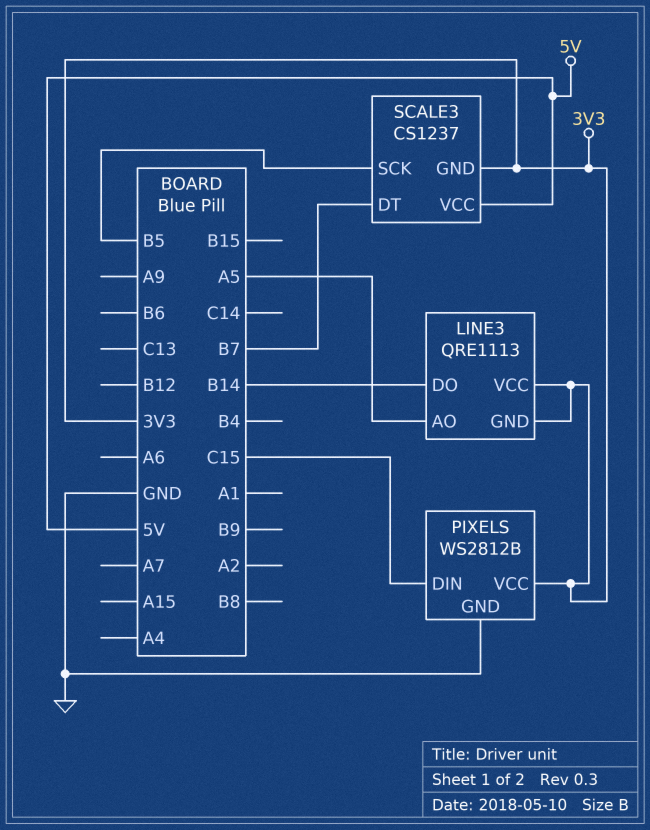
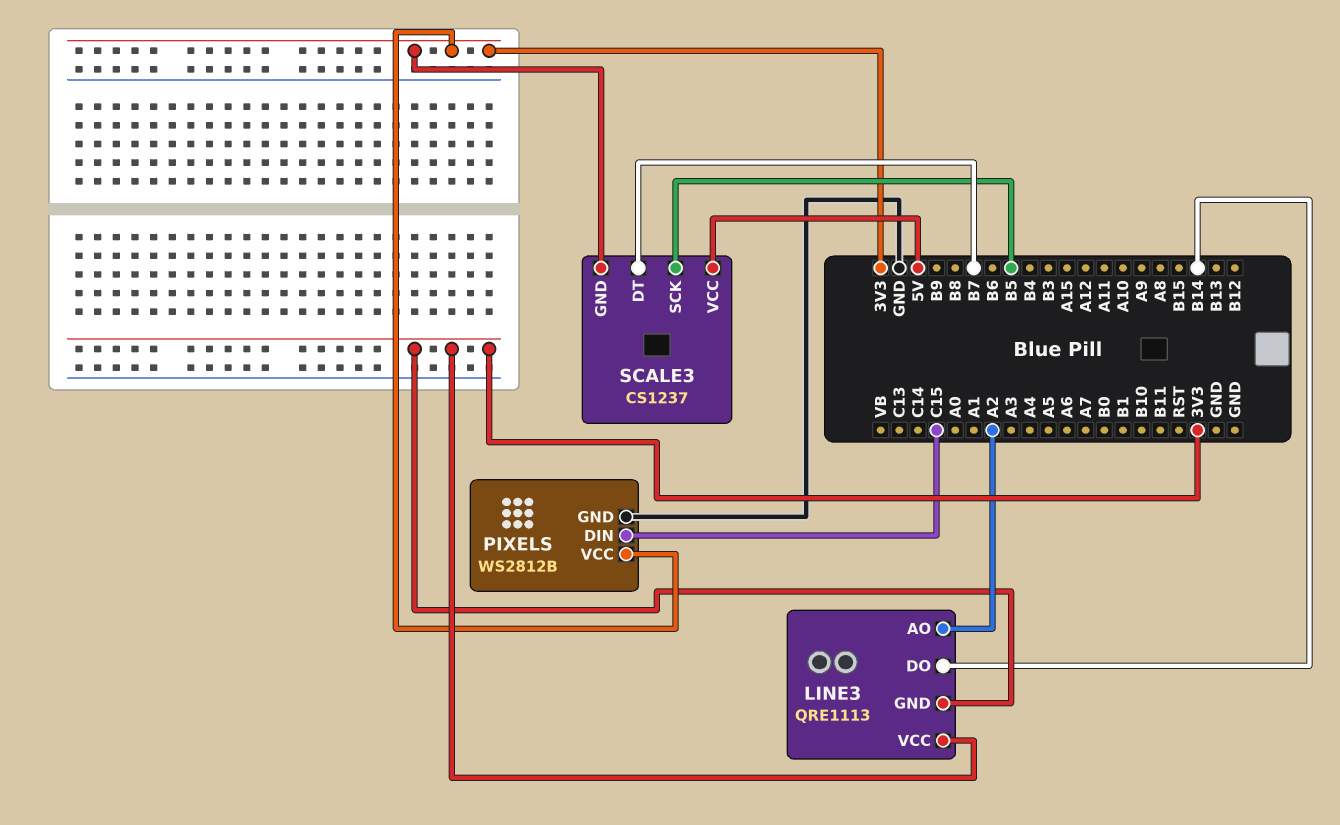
LINE3 pin AO: A5 -> A2

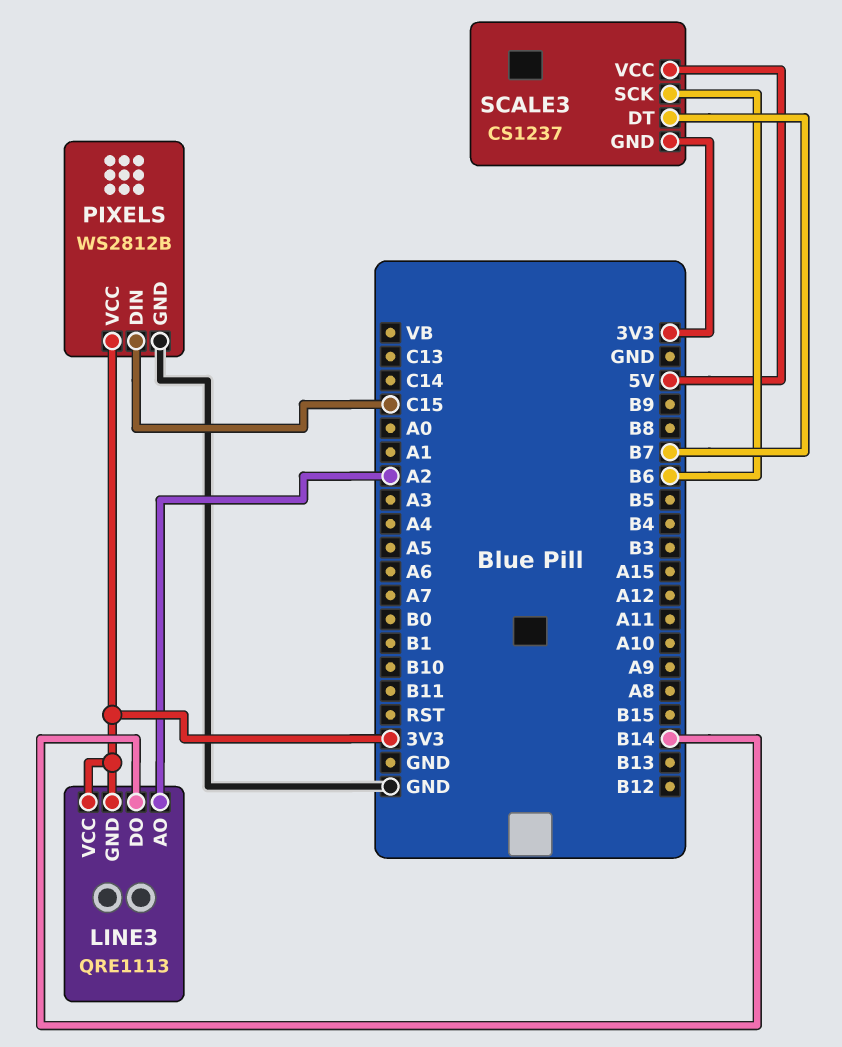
SCALE3 pin SCK: B5 -> B6

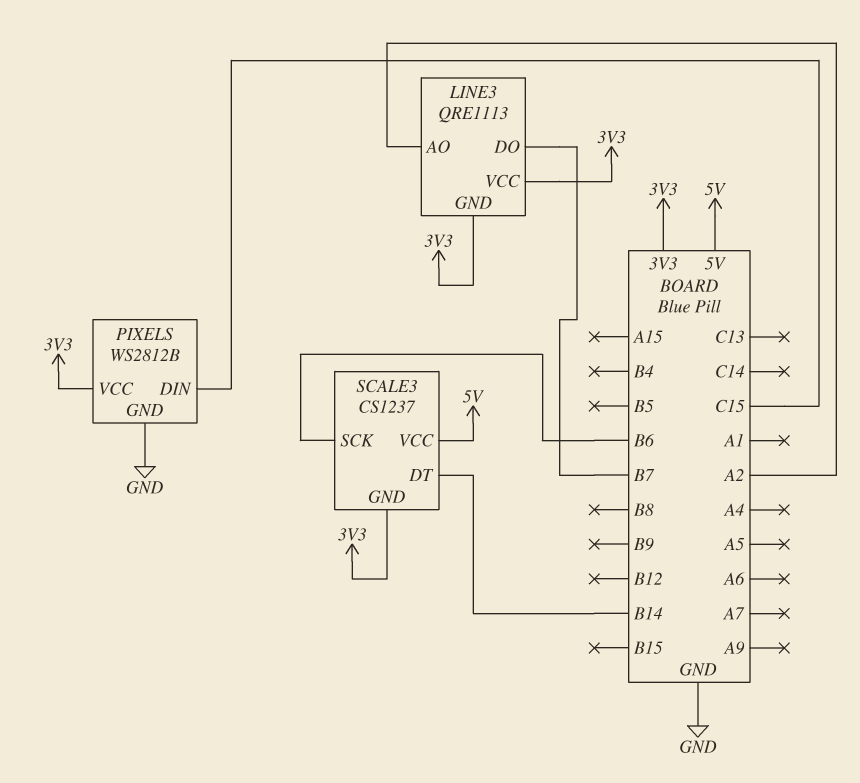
LINE3 pin DO: B14 -> B7
SCALE3 pin DT: B7 -> B14

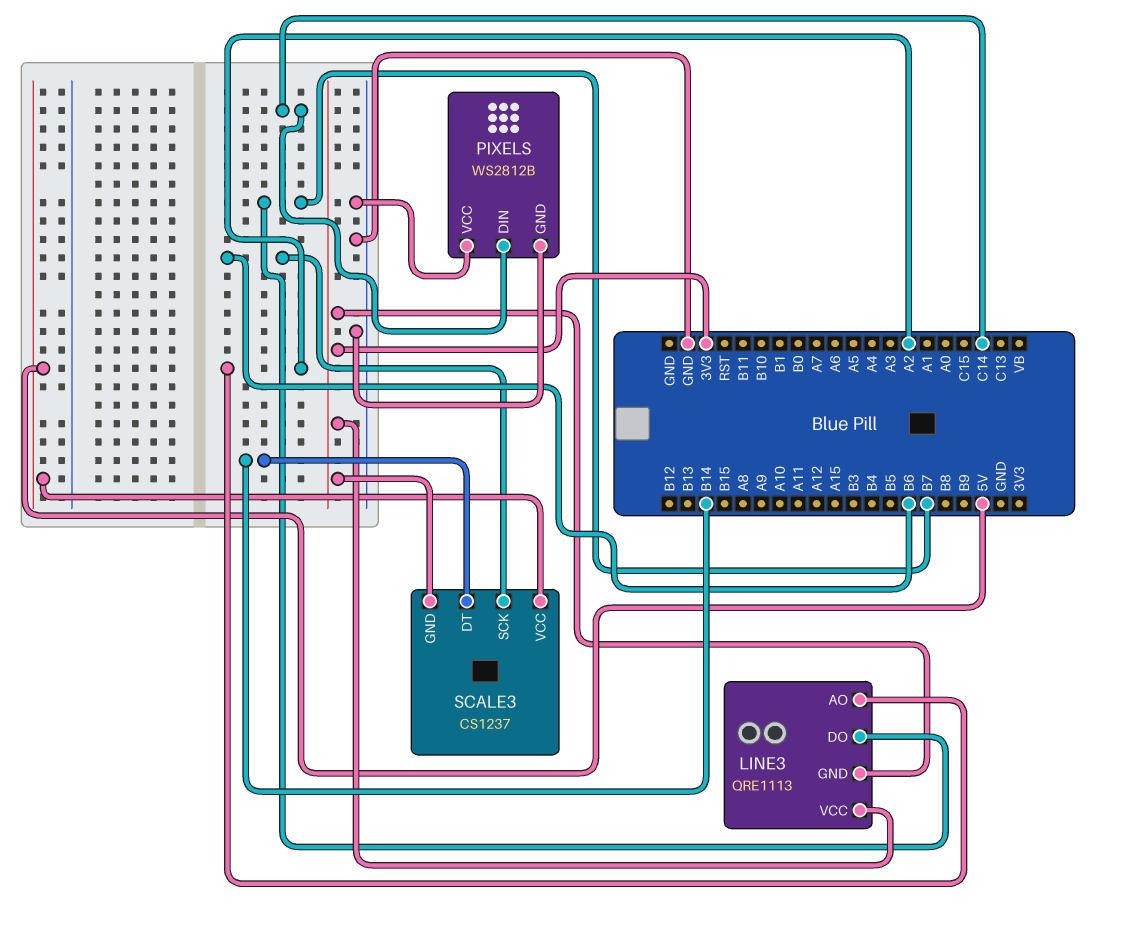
PIXELS pin DIN: C15 -> C14
PIXELS pin VCC: 3V3 -> GND

